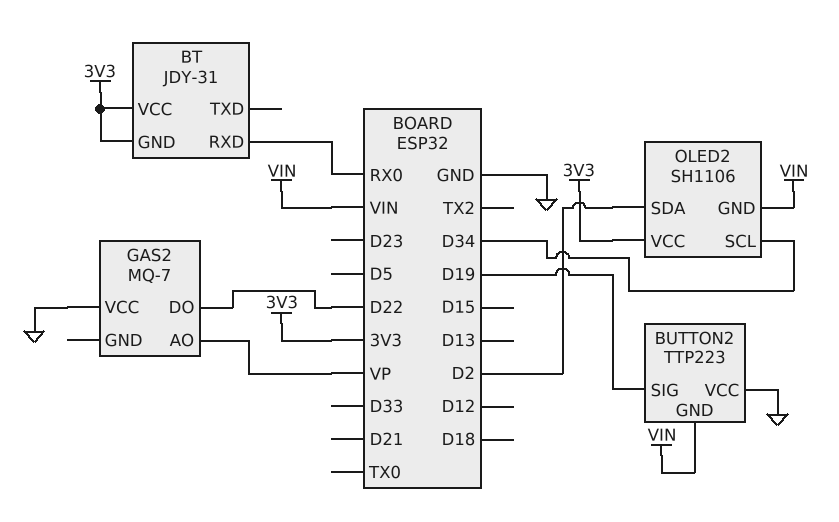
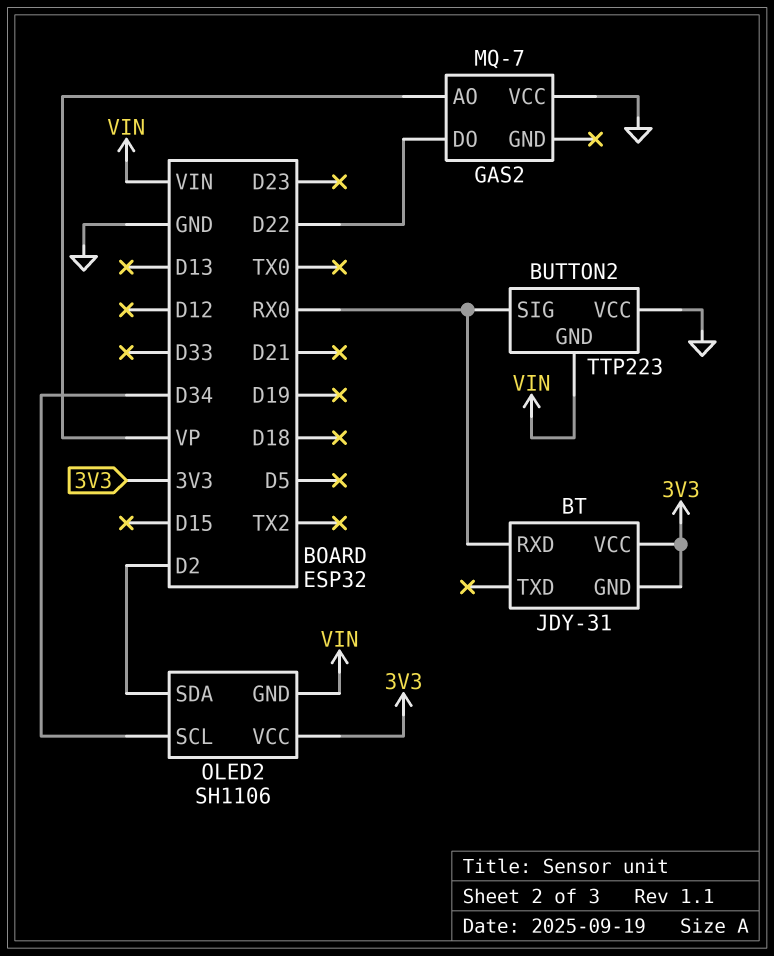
BUTTON2 pin SIG: D19 -> RX0

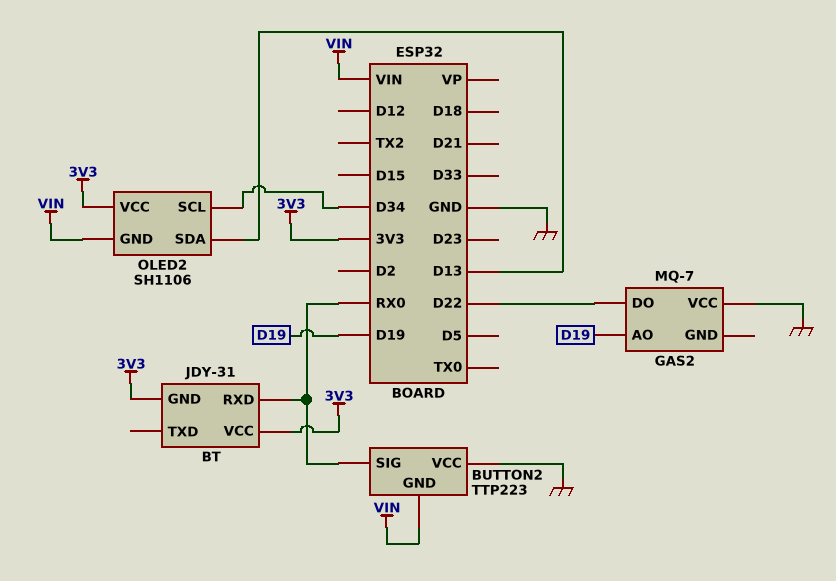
GAS2 pin AO: VP -> D19
OLED2 pin SDA: D2 -> D13

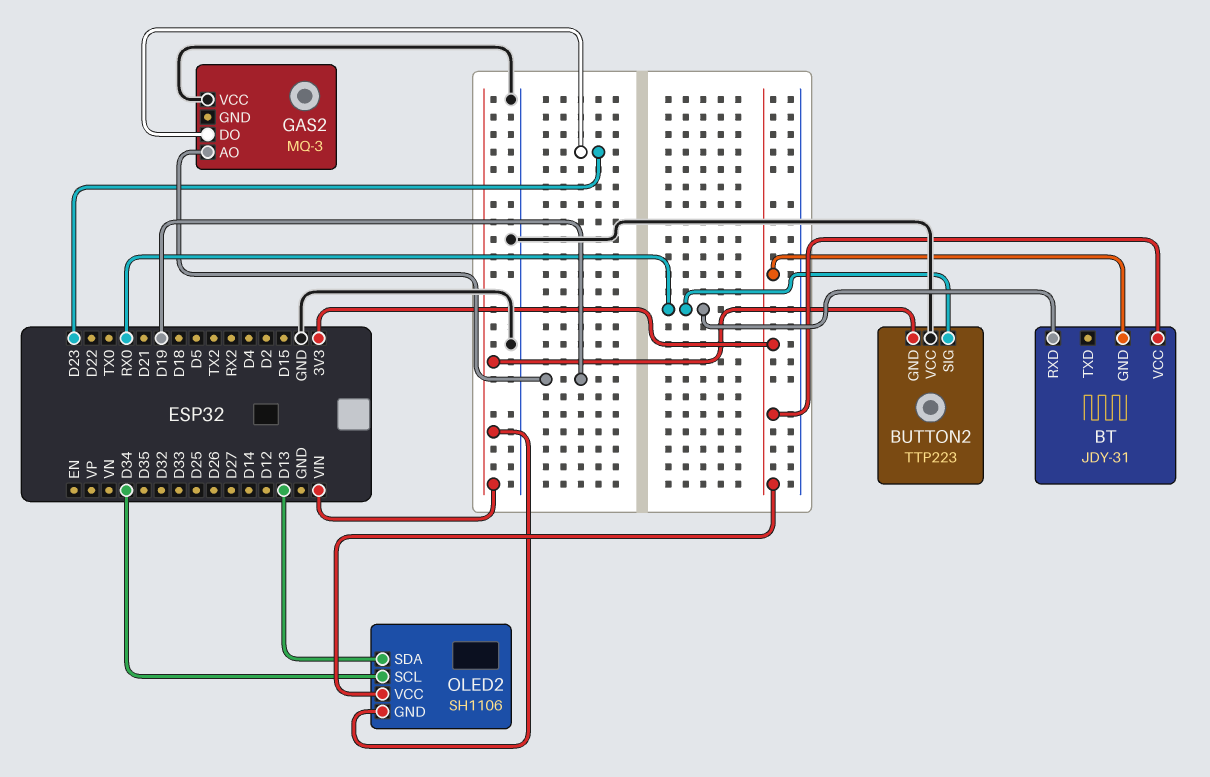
GAS2: MQ-7 -> MQ-3
GAS2 pin DO: D22 -> D23

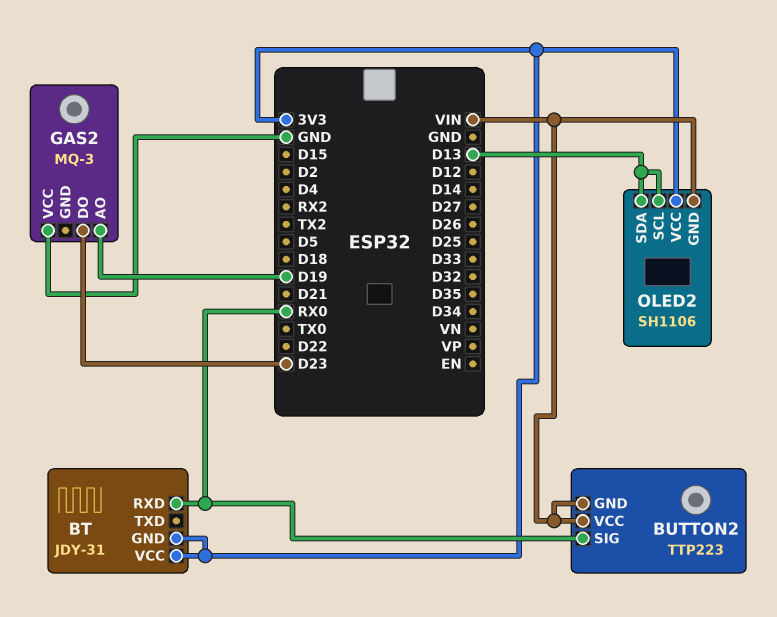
BUTTON2 pin VCC: GND -> VIN
OLED2 pin SCL: D34 -> D13

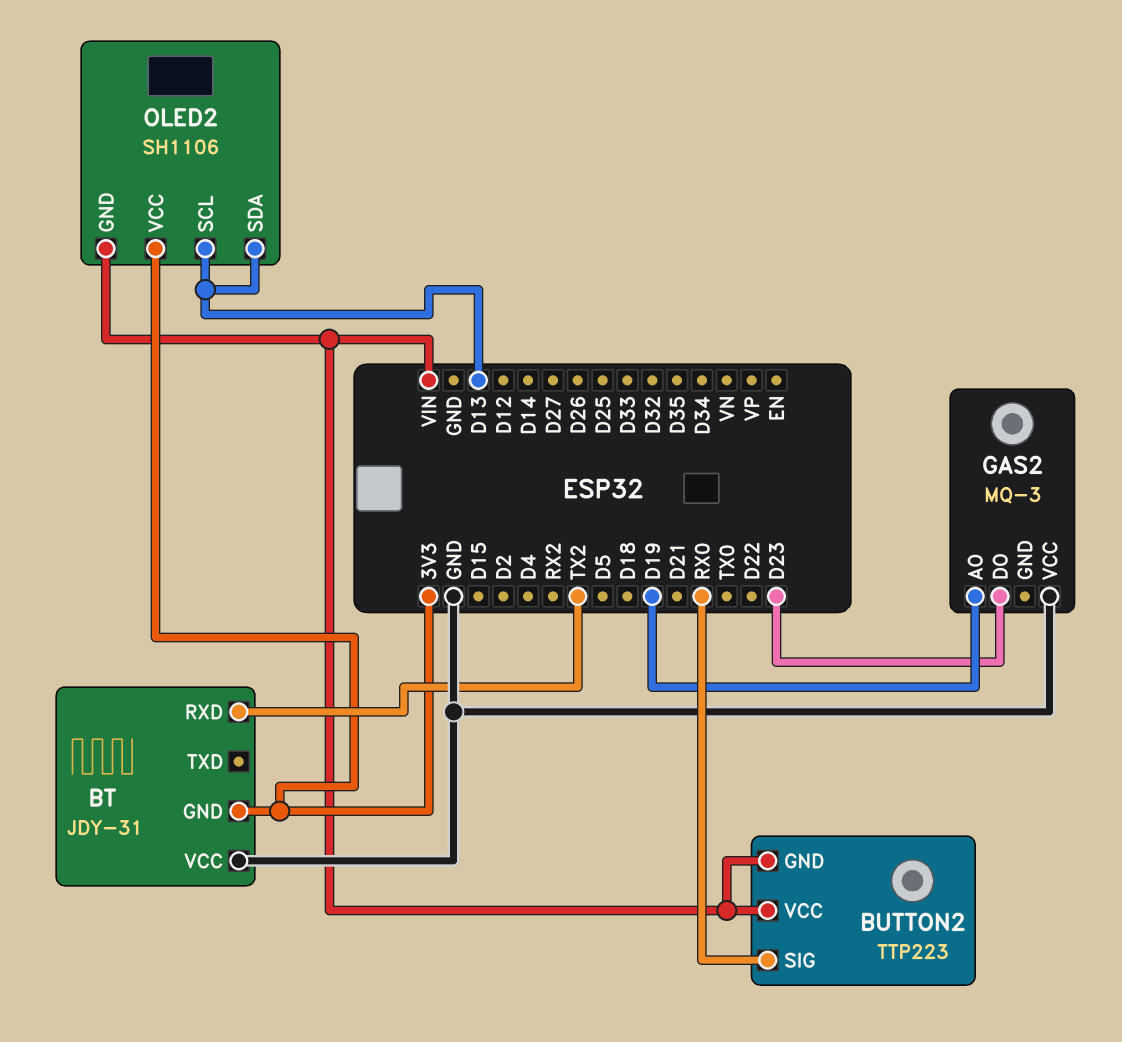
BT pin RXD: RX0 -> TX2
BT pin VCC: 3V3 -> GND

